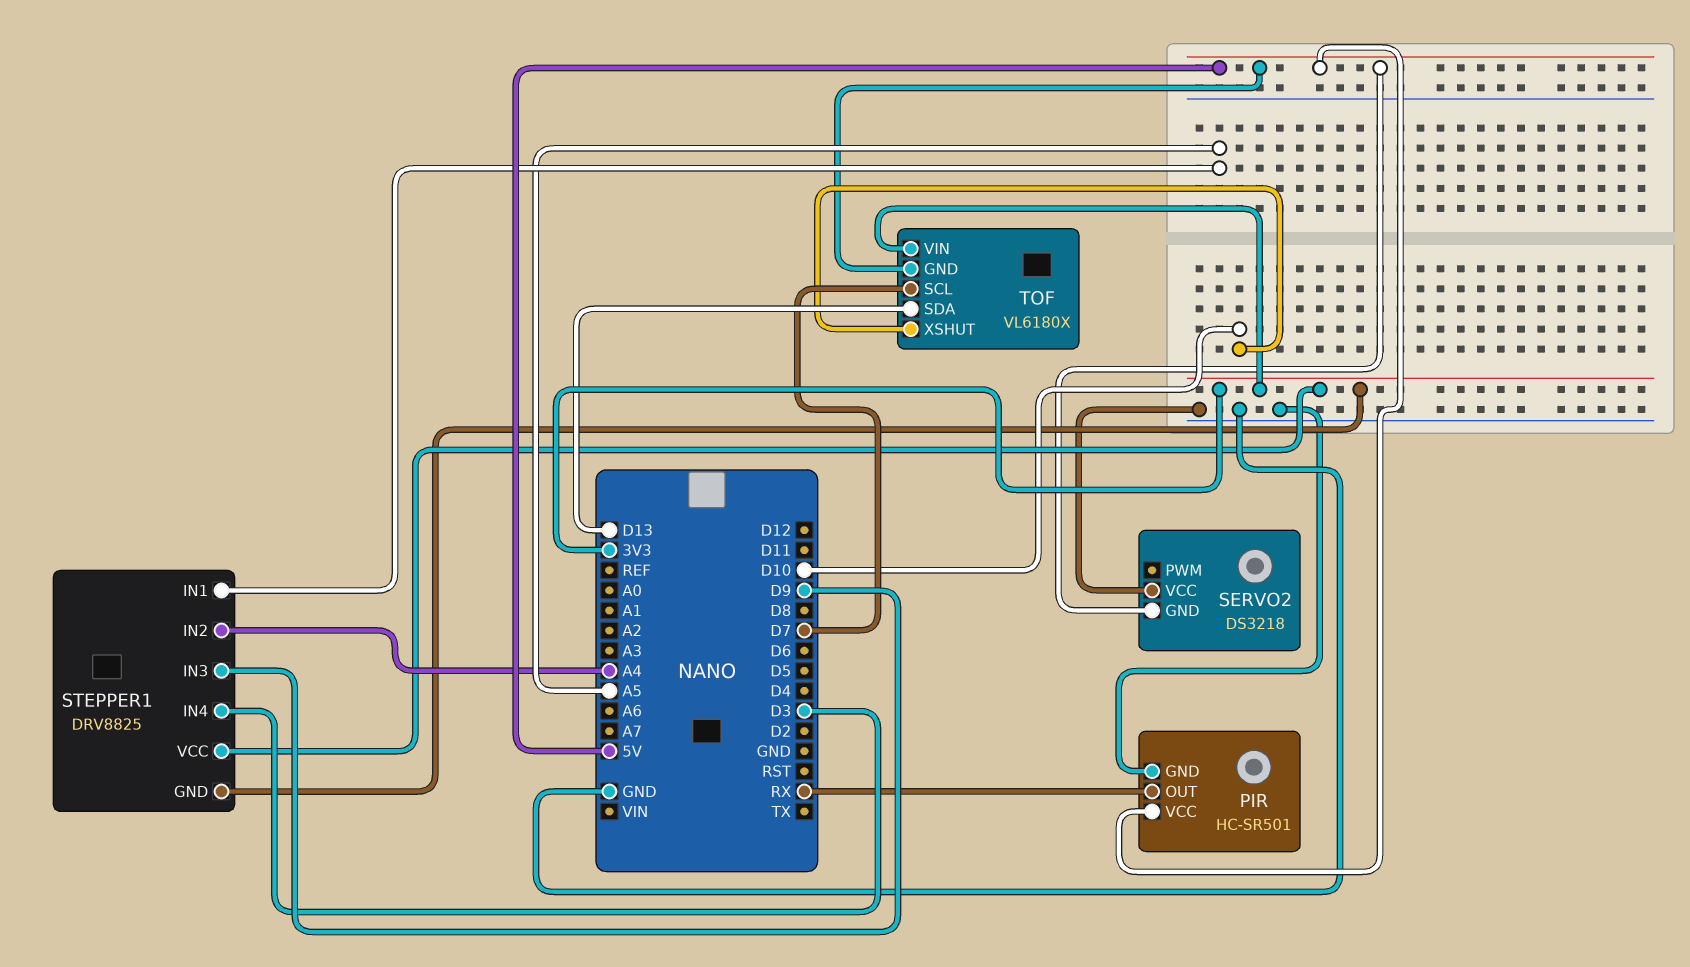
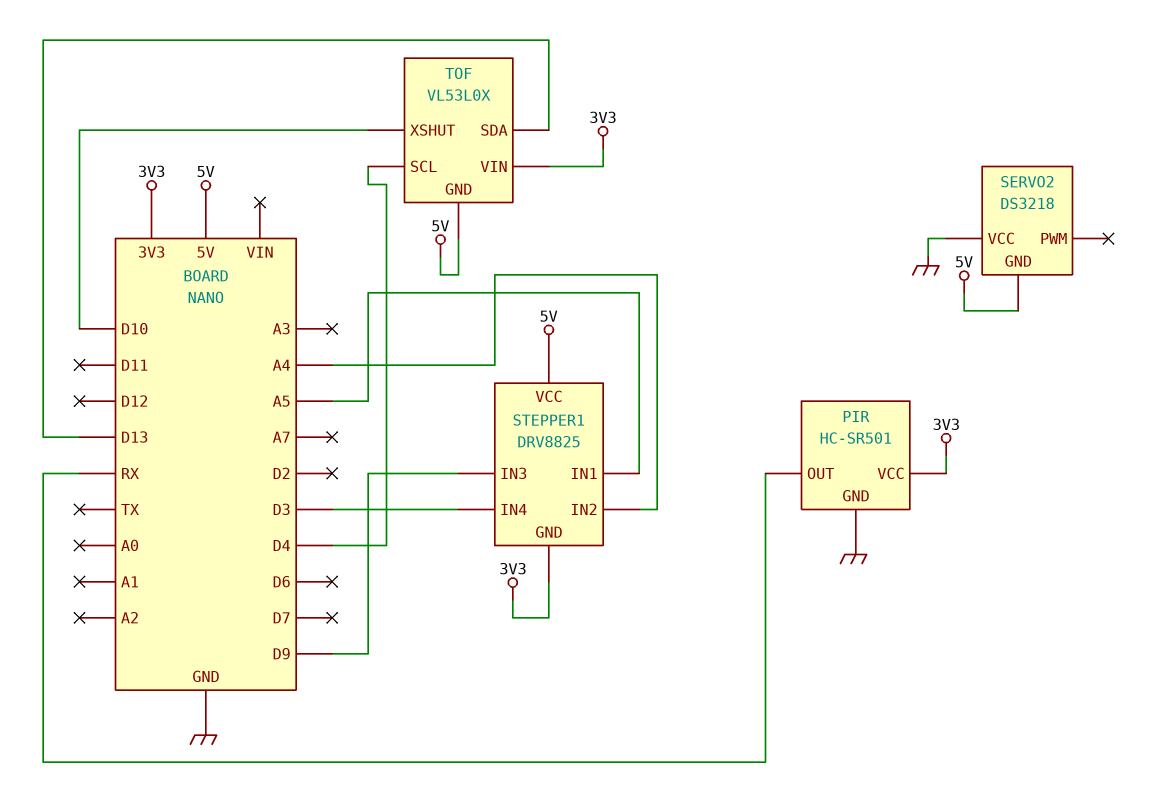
PIR pin VCC: 5V -> 3V3
STEPPER1 pin VCC: 3V3 -> 5V
TOF: VL6180X -> VL53L0X
TOF pin SCL: D7 -> D4

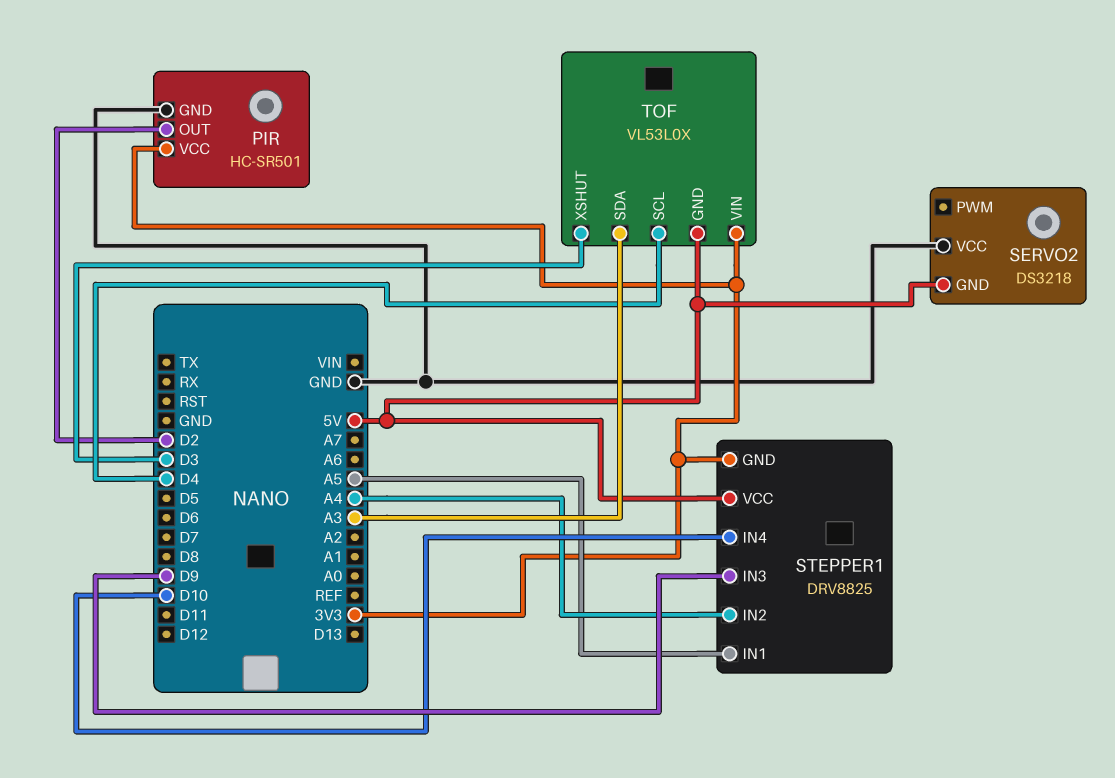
PIR pin OUT: RX -> D2
STEPPER1 pin IN4: D3 -> D10
TOF pin SDA: D13 -> A3
TOF pin XSHUT: D10 -> D3

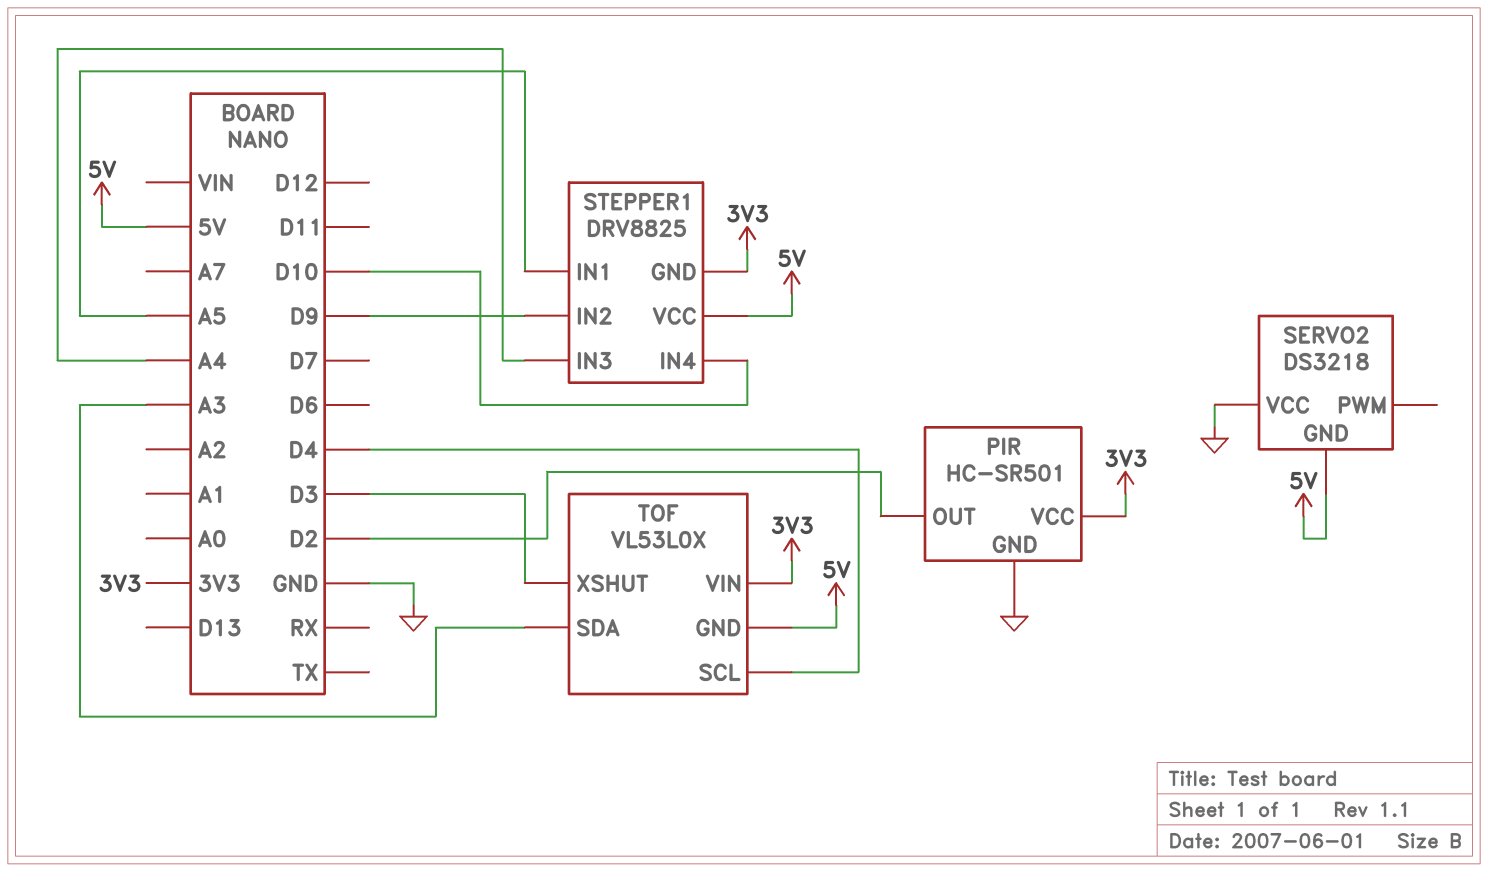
STEPPER1 pin IN2: A4 -> D9
STEPPER1 pin IN3: D9 -> A4

